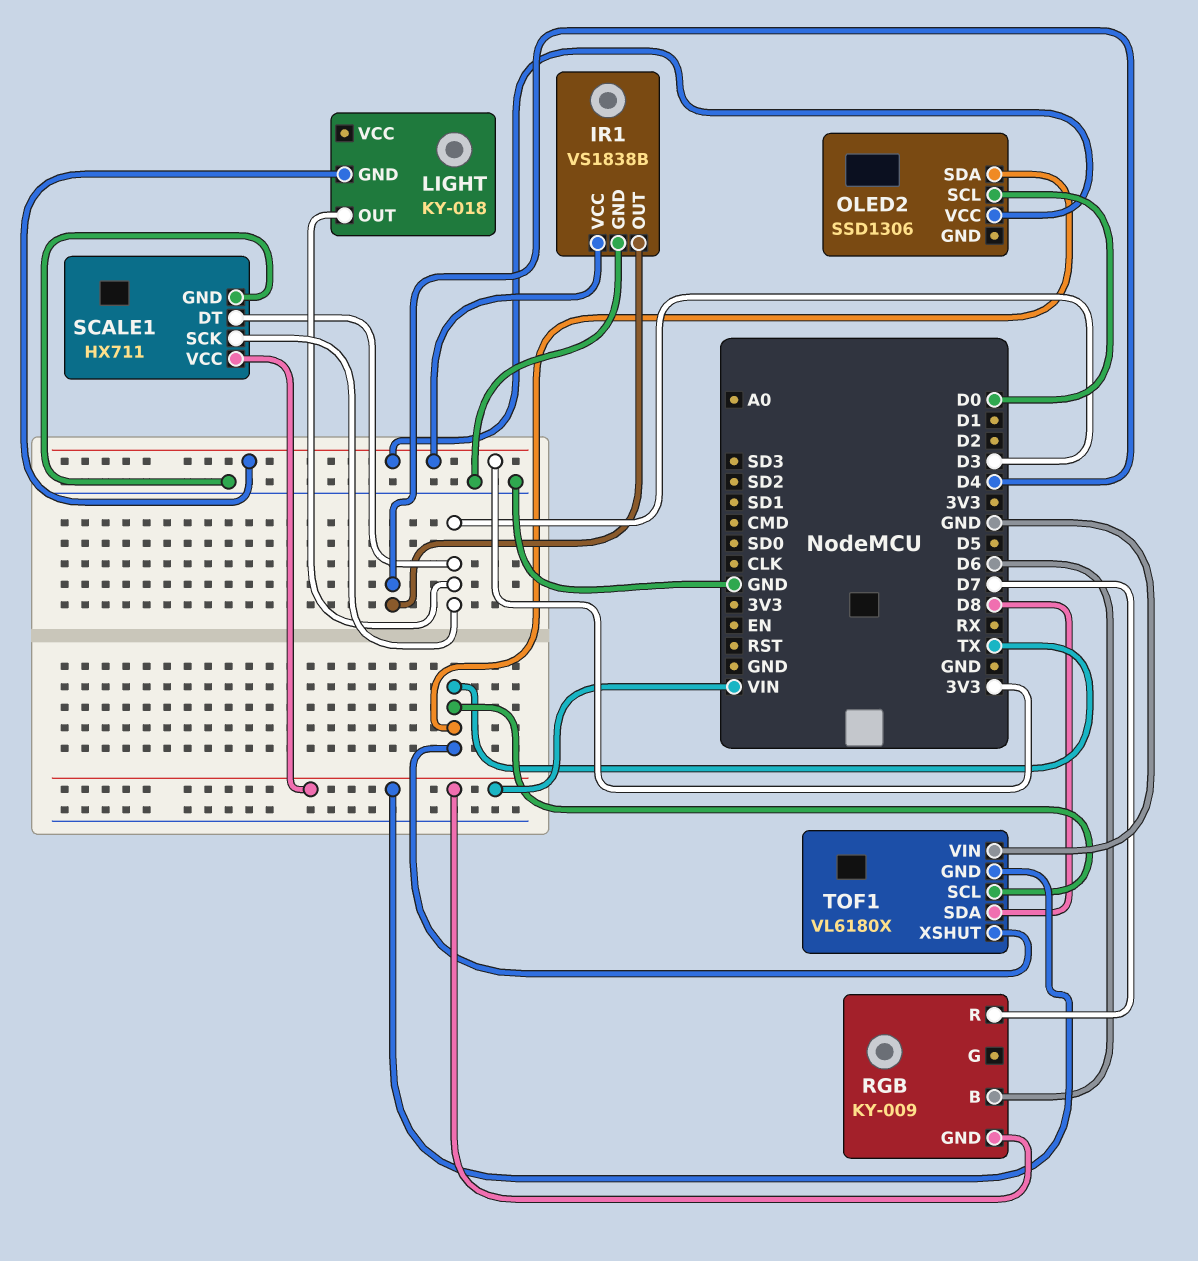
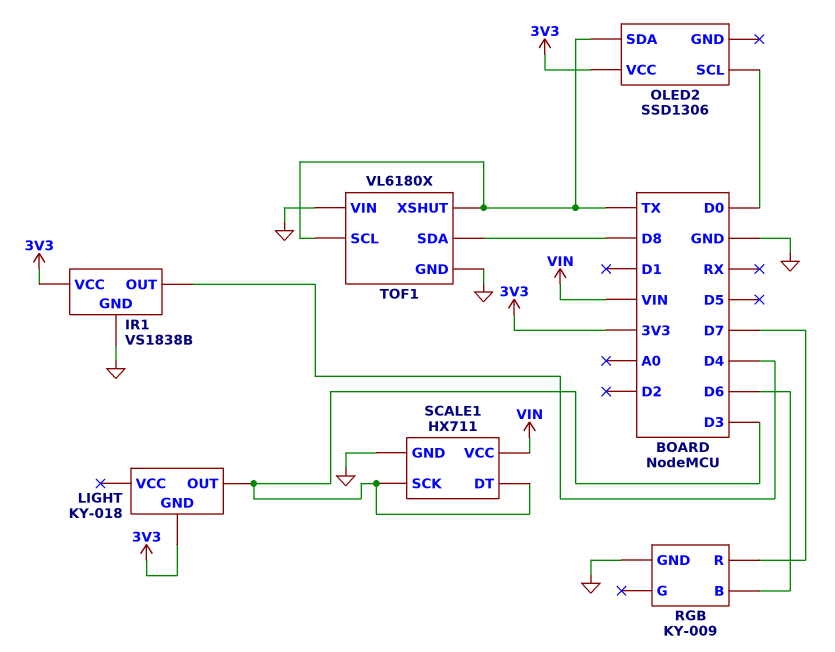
RGB pin GND: VIN -> GND
TOF1 pin GND: VIN -> GND

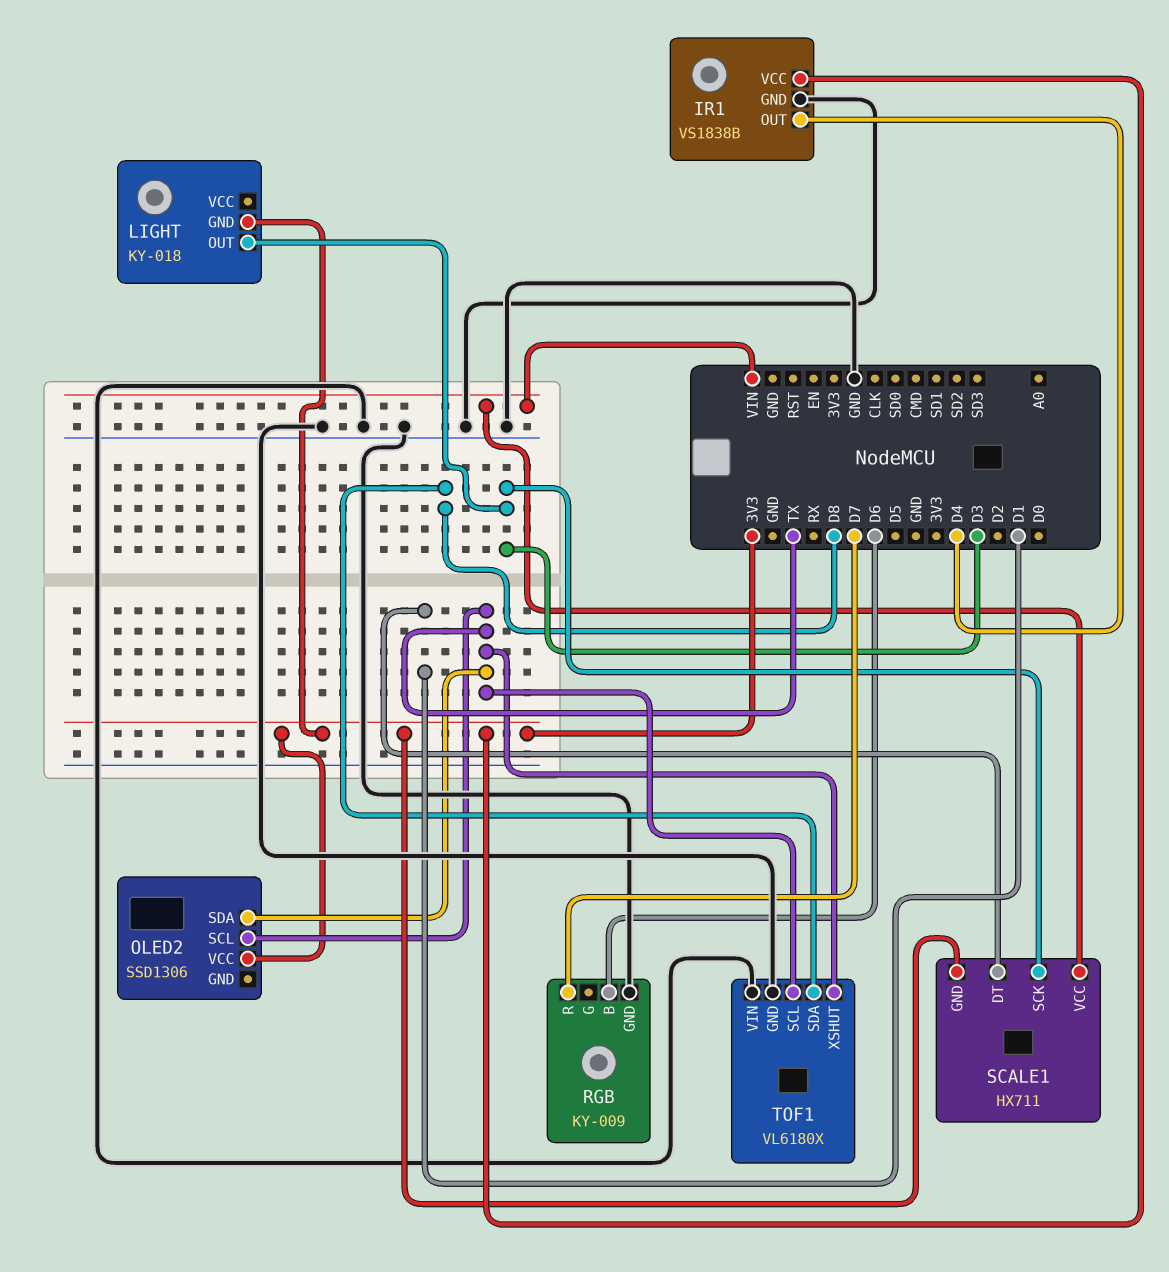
OLED2 pin SCL: D0 -> TX
SCALE1 pin DT: D3 -> D1
SCALE1 pin GND: GND -> 3V3

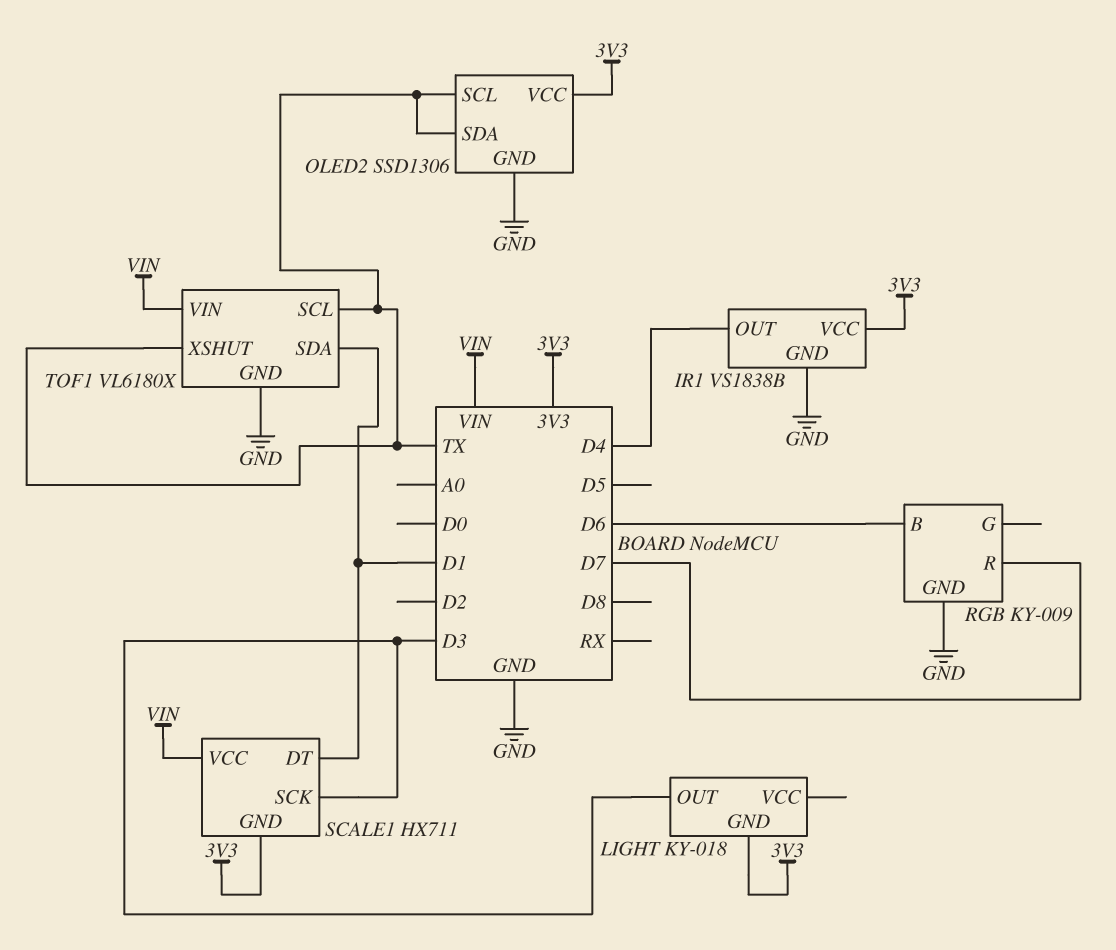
OLED2 pin GND: none -> GND
TOF1 pin SDA: D8 -> D1
TOF1 pin VIN: GND -> VIN

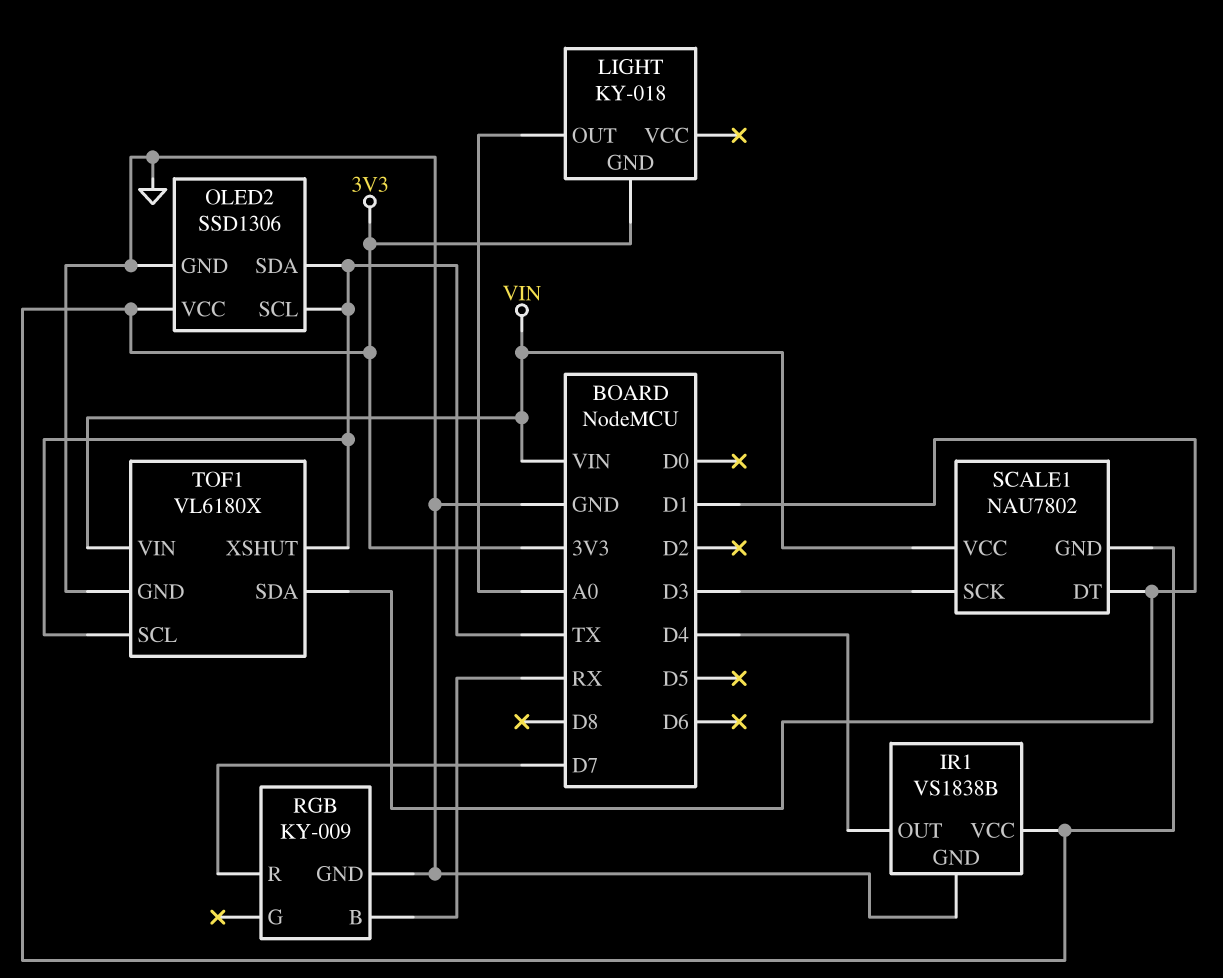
LIGHT pin OUT: D3 -> A0
RGB pin B: D6 -> RX
SCALE1: HX711 -> NAU7802

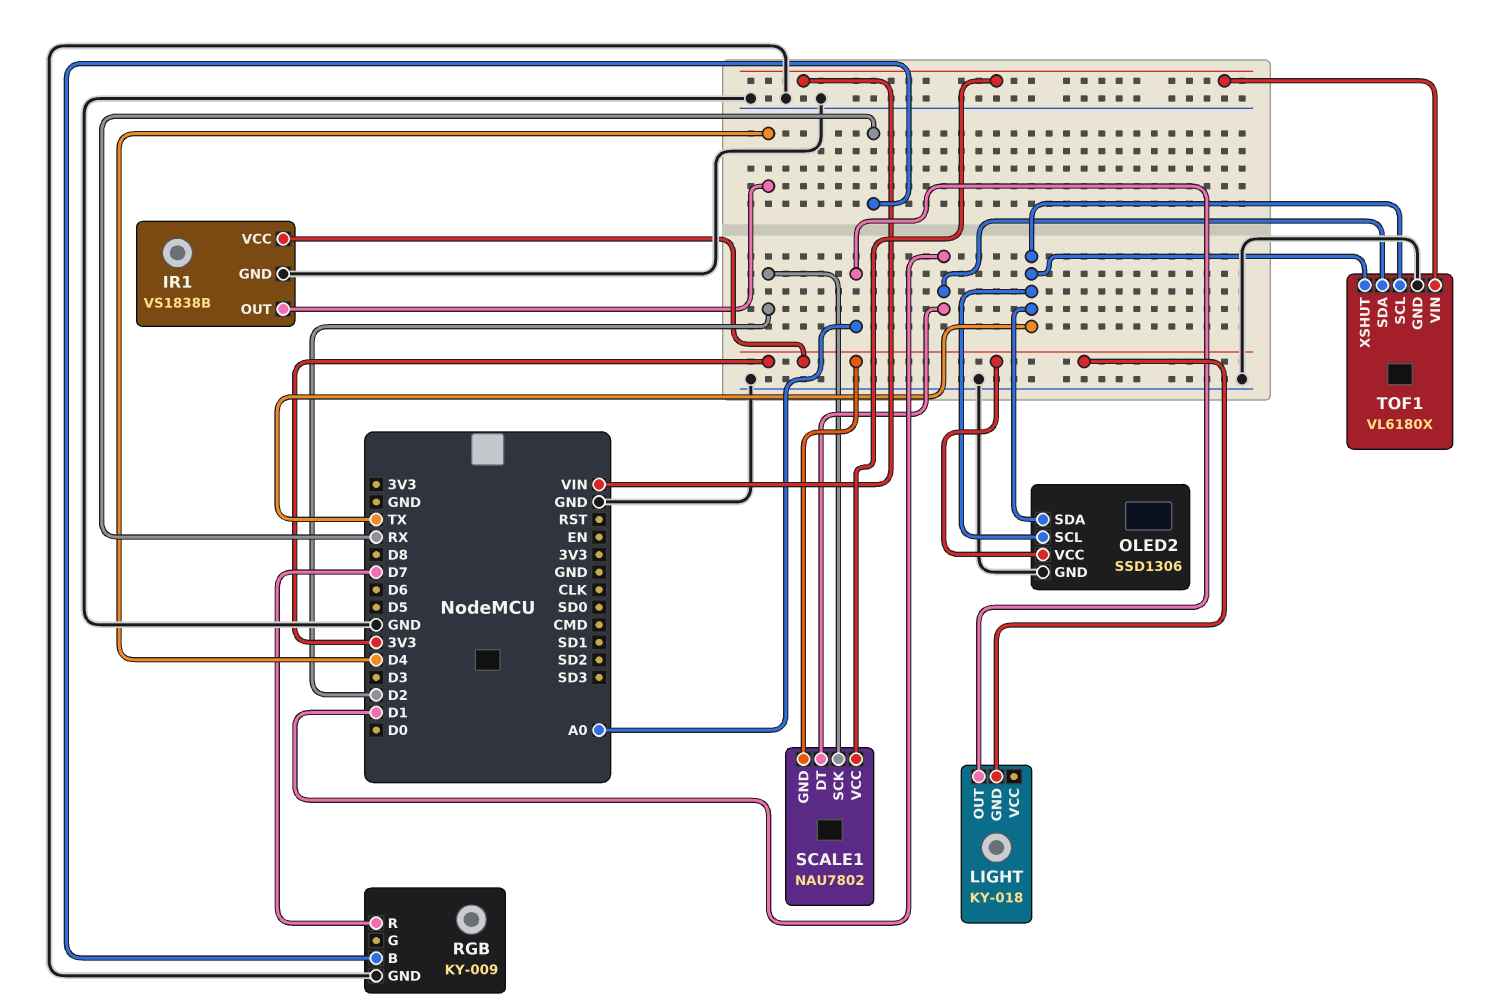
SCALE1 pin SCK: D3 -> D2

